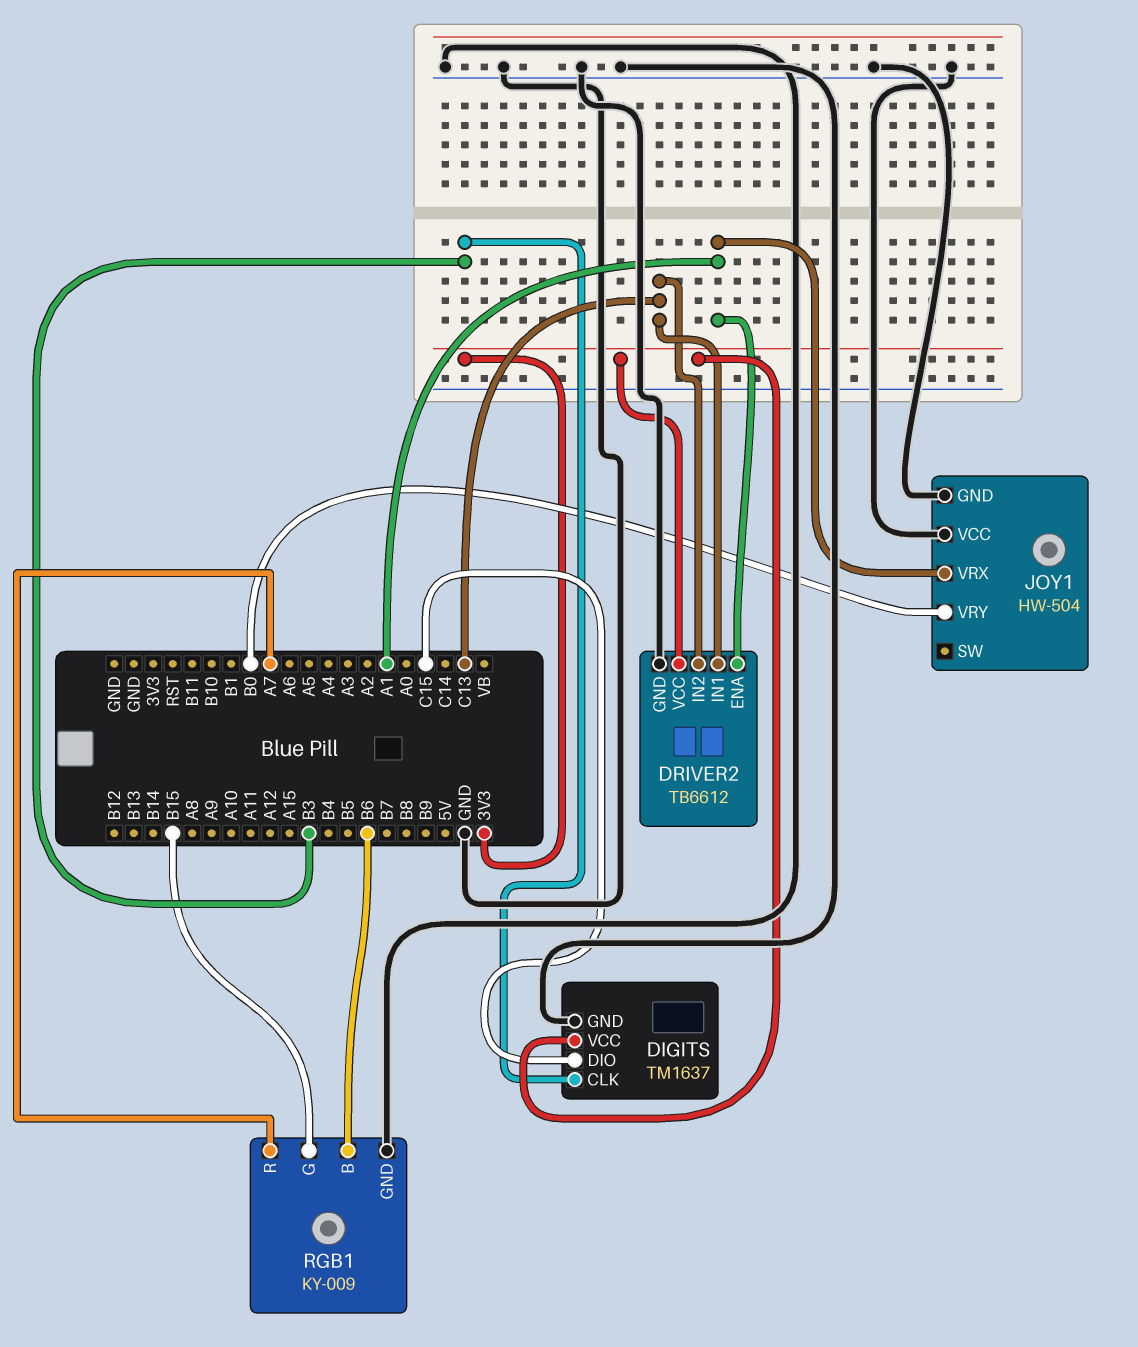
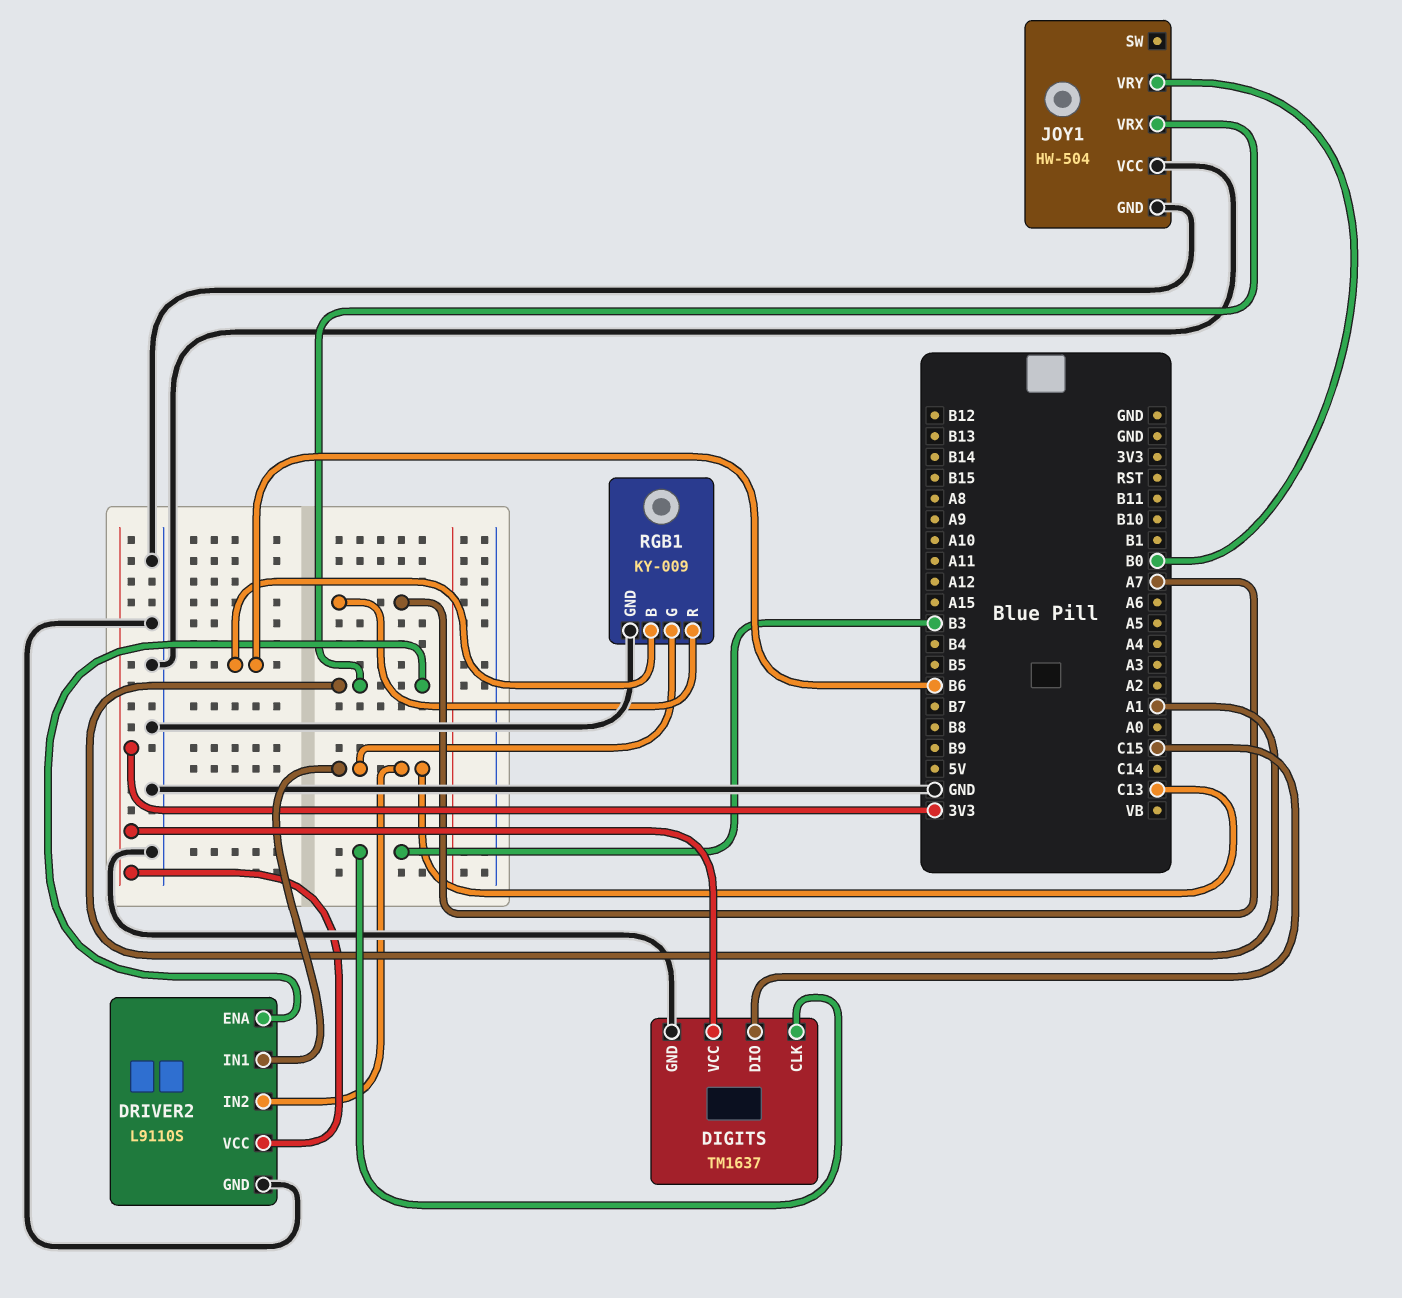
DRIVER2: TB6612 -> L9110S
RGB1 pin G: B15 -> C13

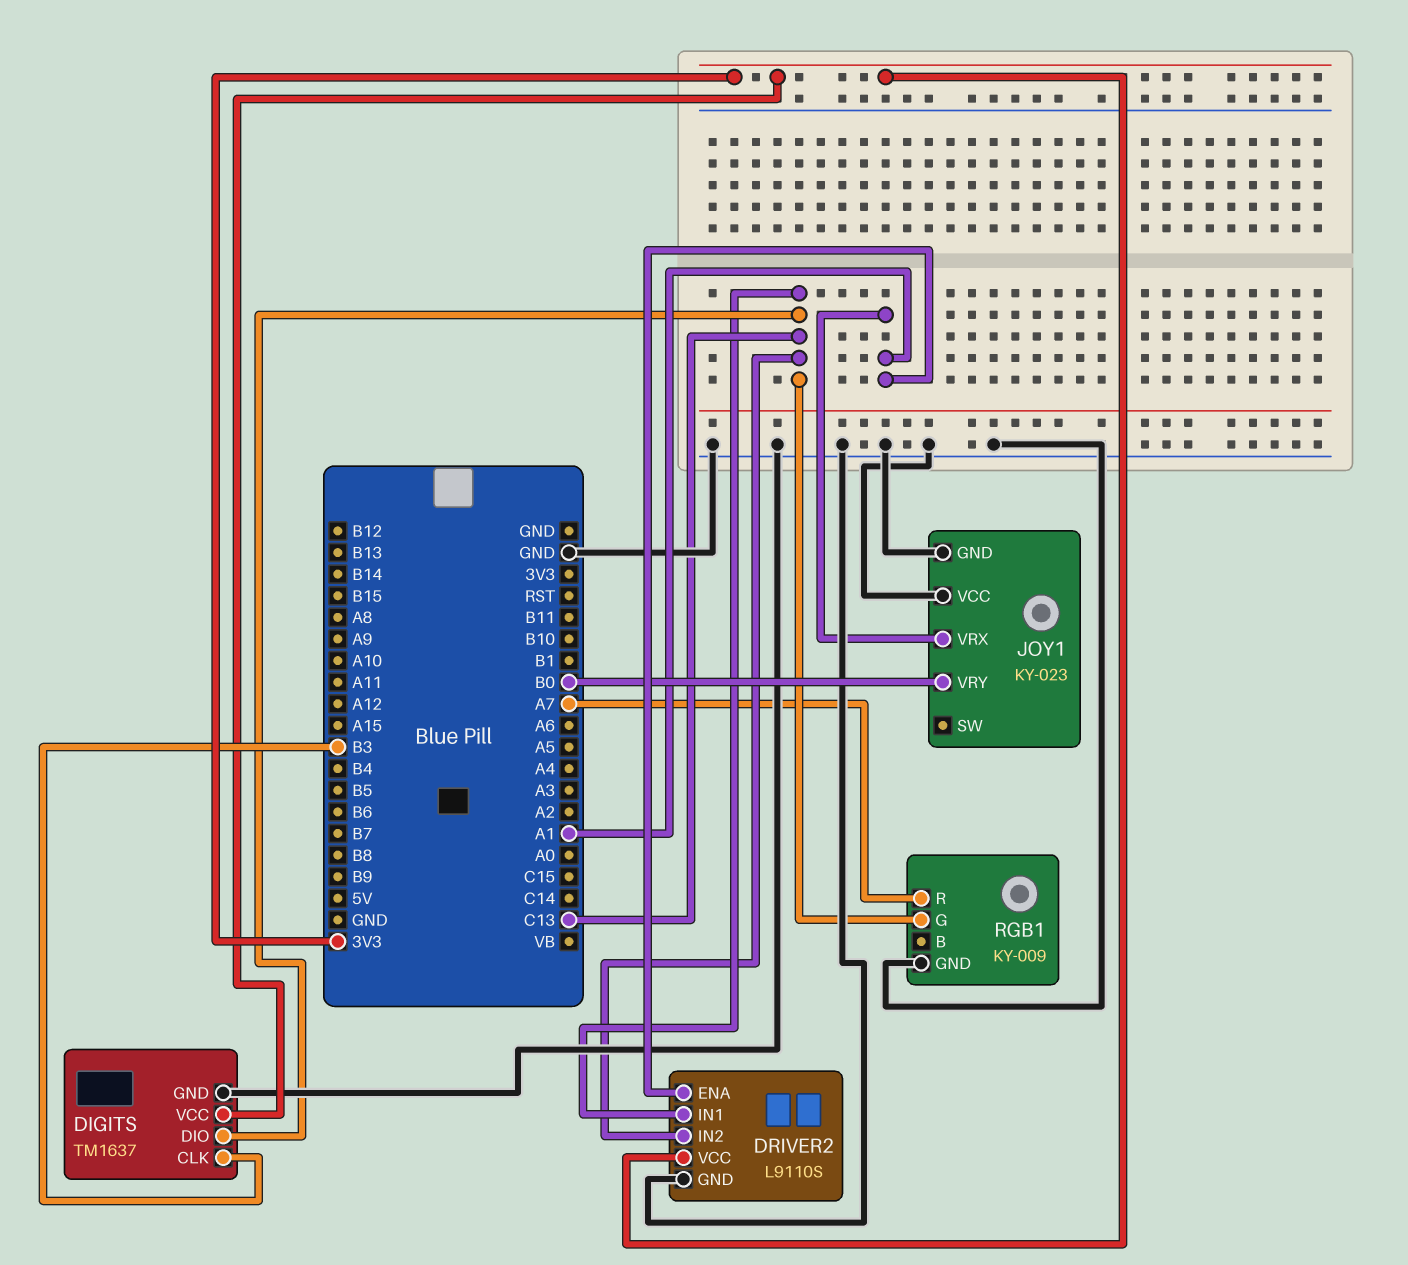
DIGITS pin DIO: C15 -> C13
JOY1: HW-504 -> KY-023
RGB1 pin B: B6 -> none

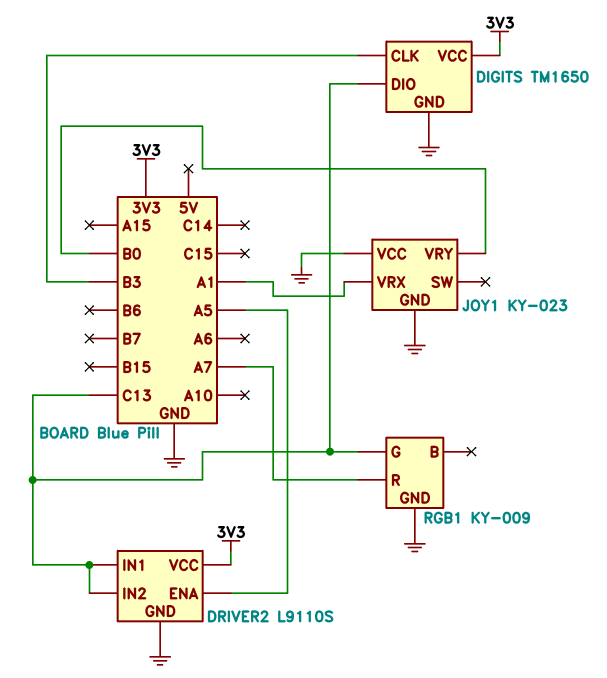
DIGITS: TM1637 -> TM1650
DRIVER2 pin ENA: A1 -> A5

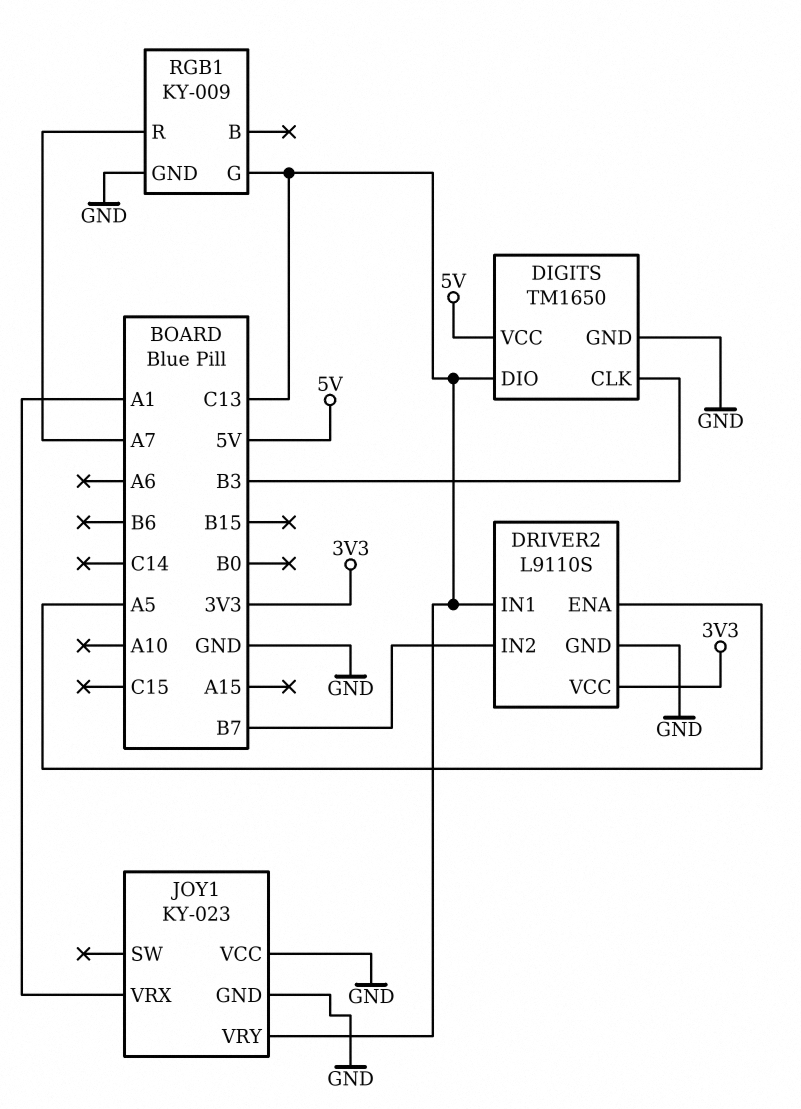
DIGITS pin VCC: 3V3 -> 5V
DRIVER2 pin IN2: C13 -> B7
JOY1 pin VRY: B0 -> C13

